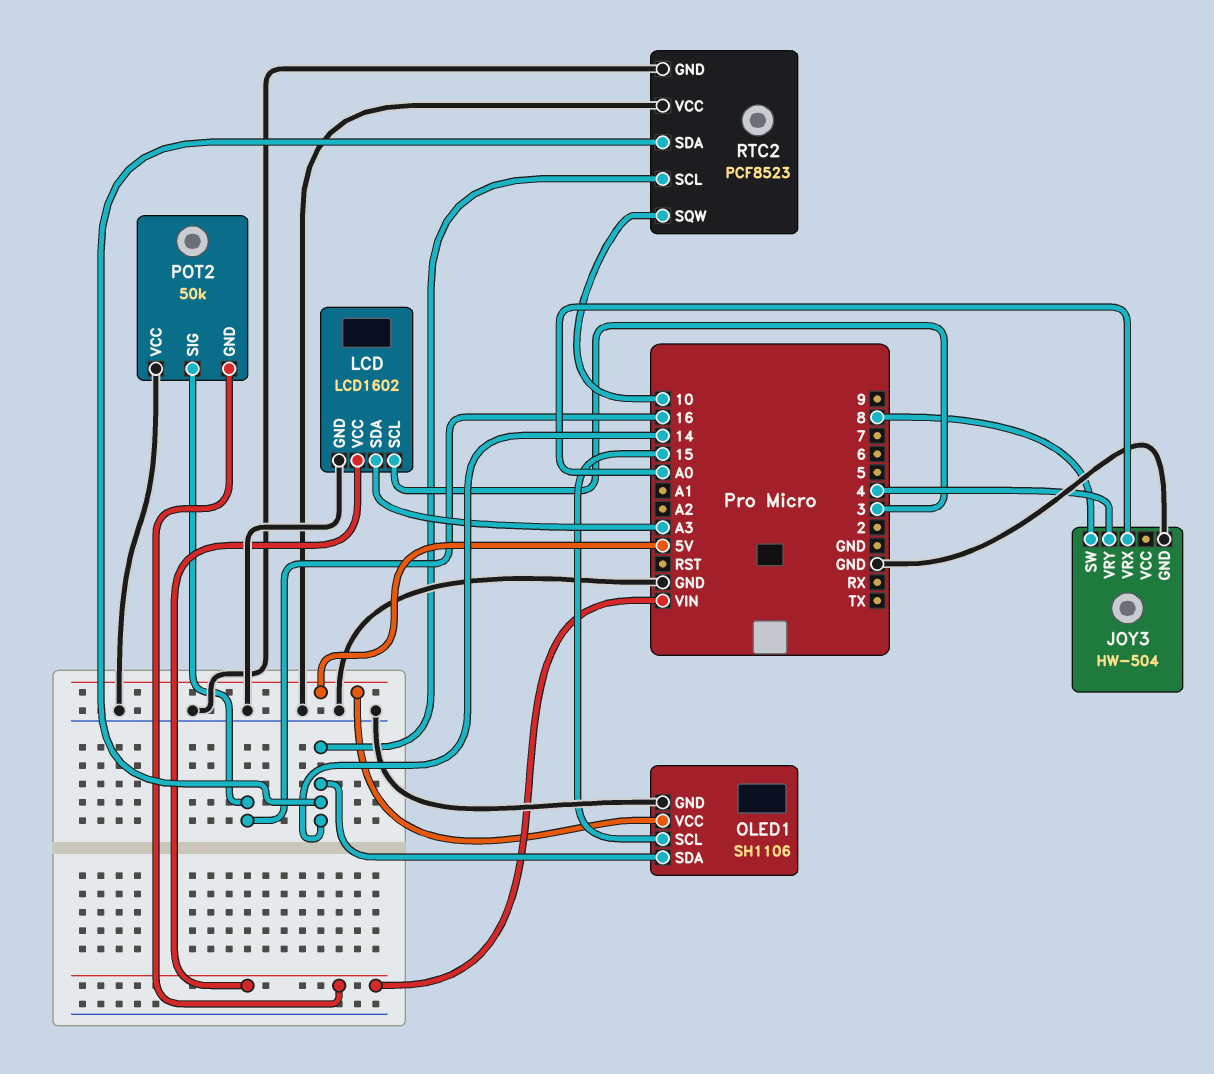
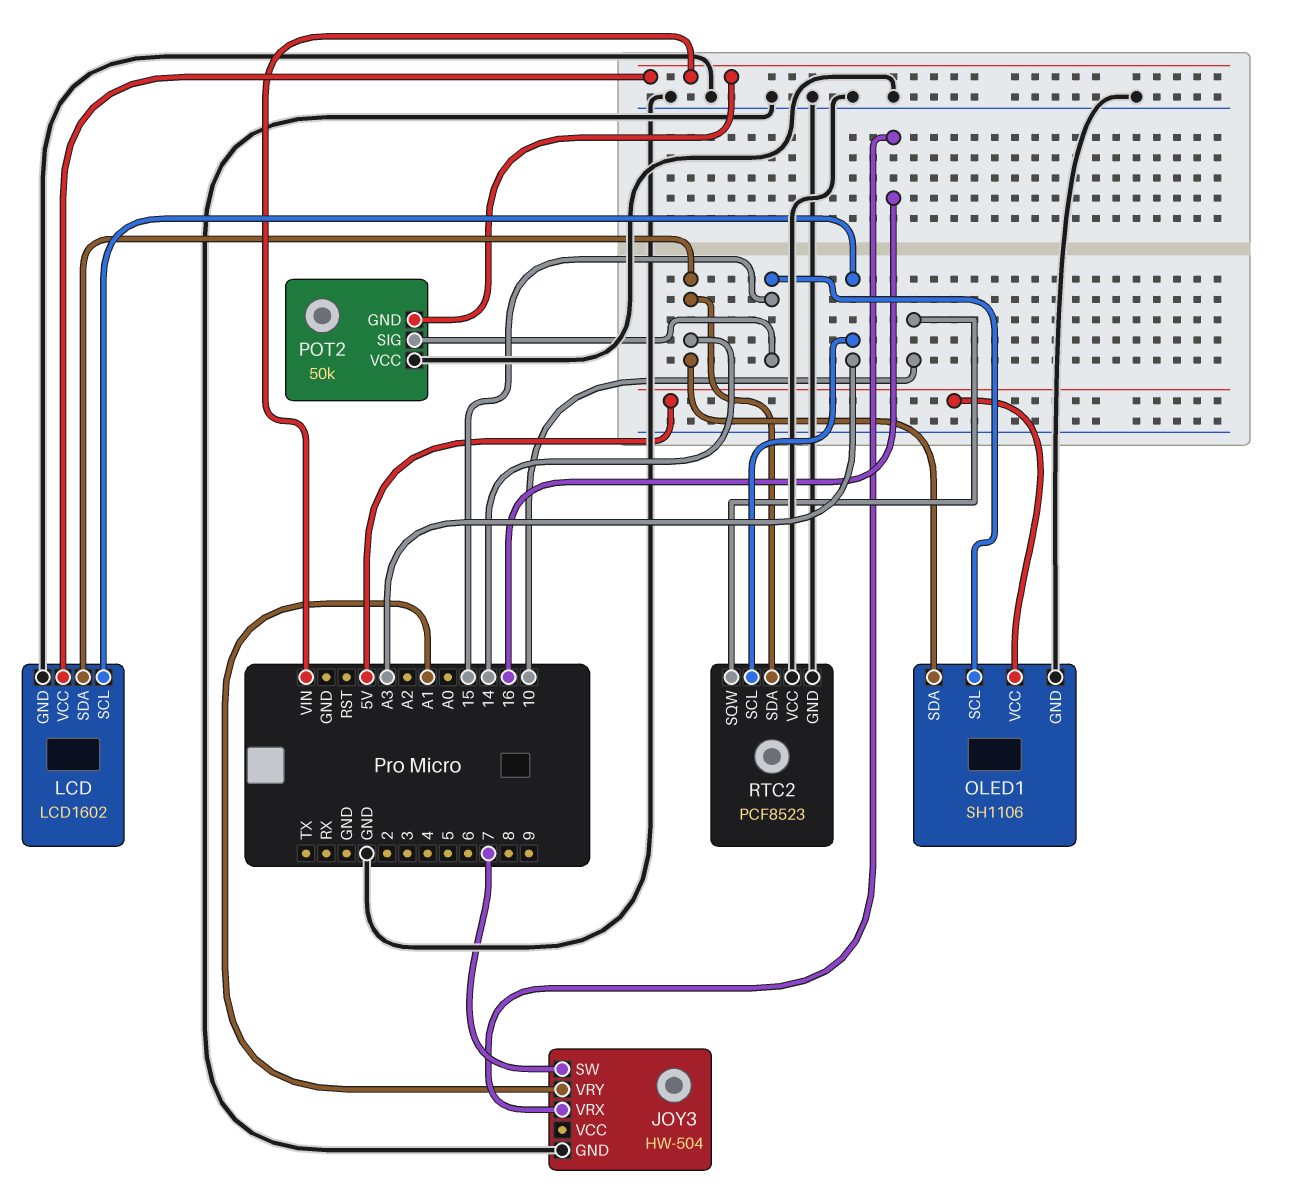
JOY3 pin SW: 8 -> 7
JOY3 pin VRX: A0 -> 16
JOY3 pin VRY: 4 -> A1
LCD pin SCL: 3 -> A3
LCD pin SDA: A3 -> 14
POT2 pin SIG: 16 -> 15
RTC2 pin SCL: 14 -> A3

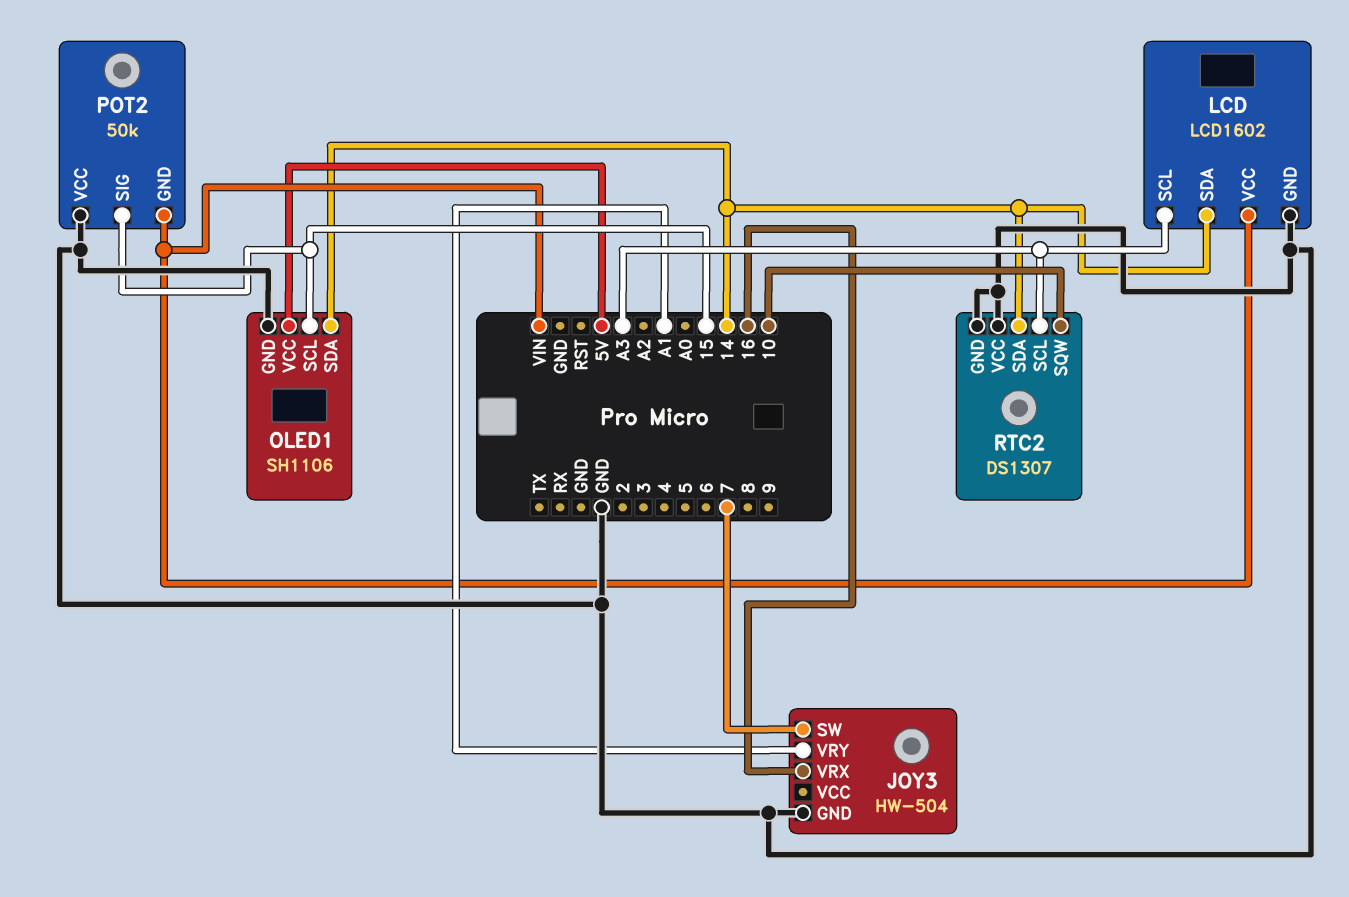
RTC2: PCF8523 -> DS1307

